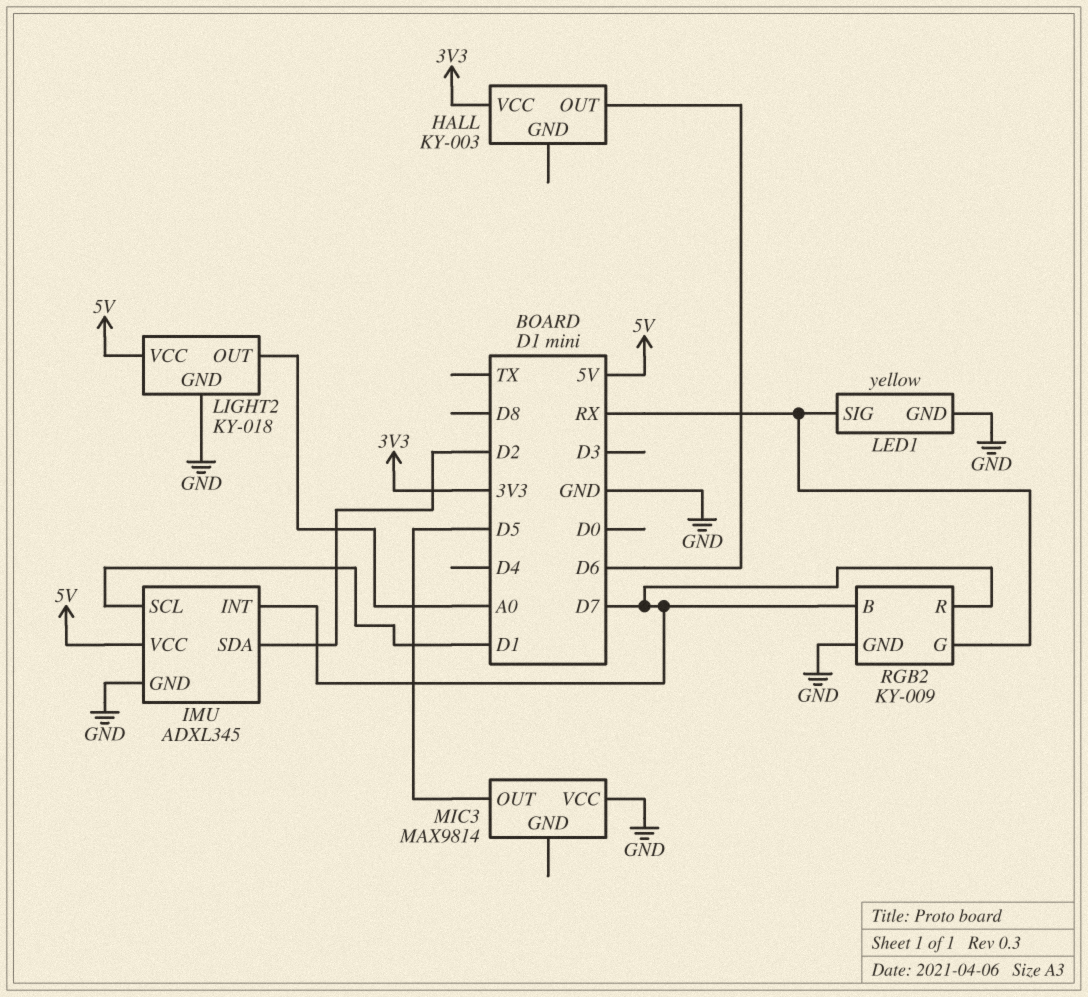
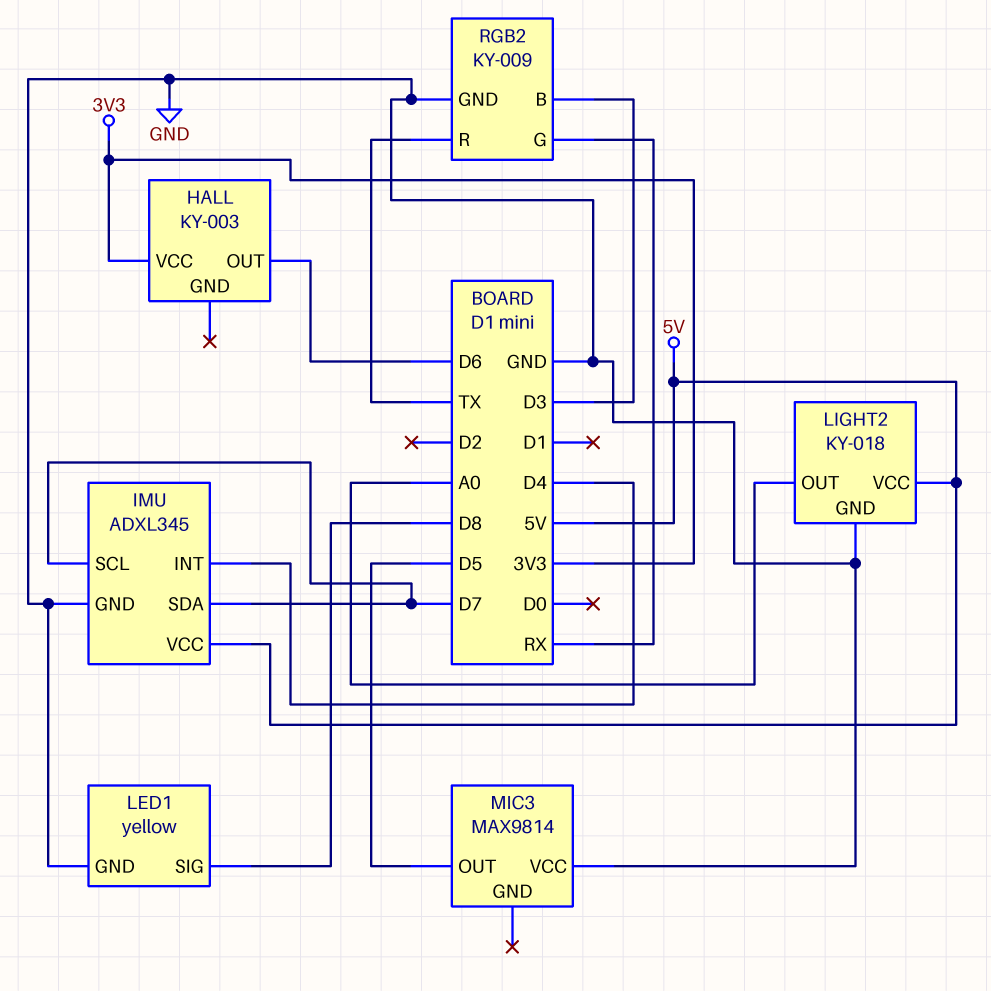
IMU pin INT: D7 -> D4
IMU pin SCL: D1 -> D7
IMU pin SDA: D2 -> D7
LED1 pin SIG: RX -> D8
RGB2 pin B: D7 -> D3
RGB2 pin R: D7 -> TX

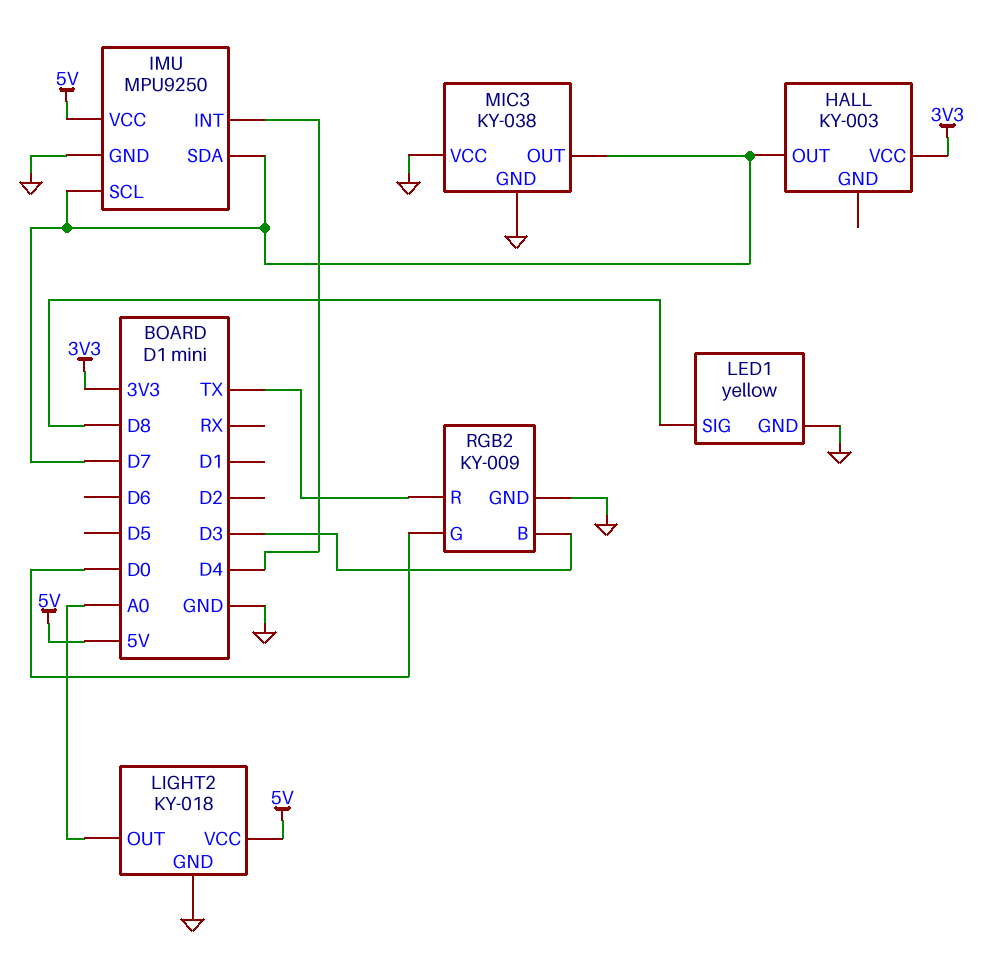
HALL pin OUT: D6 -> D7
IMU: ADXL345 -> MPU9250
MIC3: MAX9814 -> KY-038
MIC3 pin GND: none -> GND
MIC3 pin OUT: D5 -> D7
RGB2 pin G: RX -> D0

